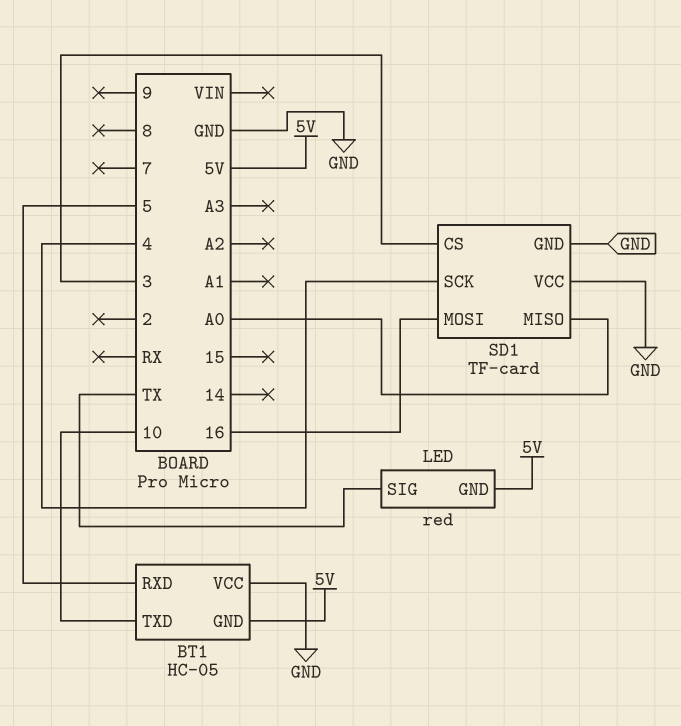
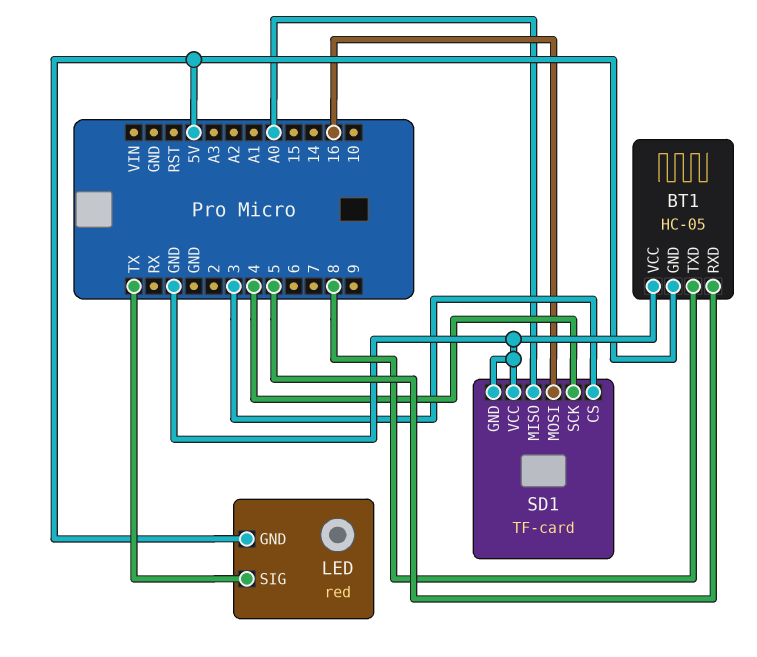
BT1 pin TXD: 10 -> 8

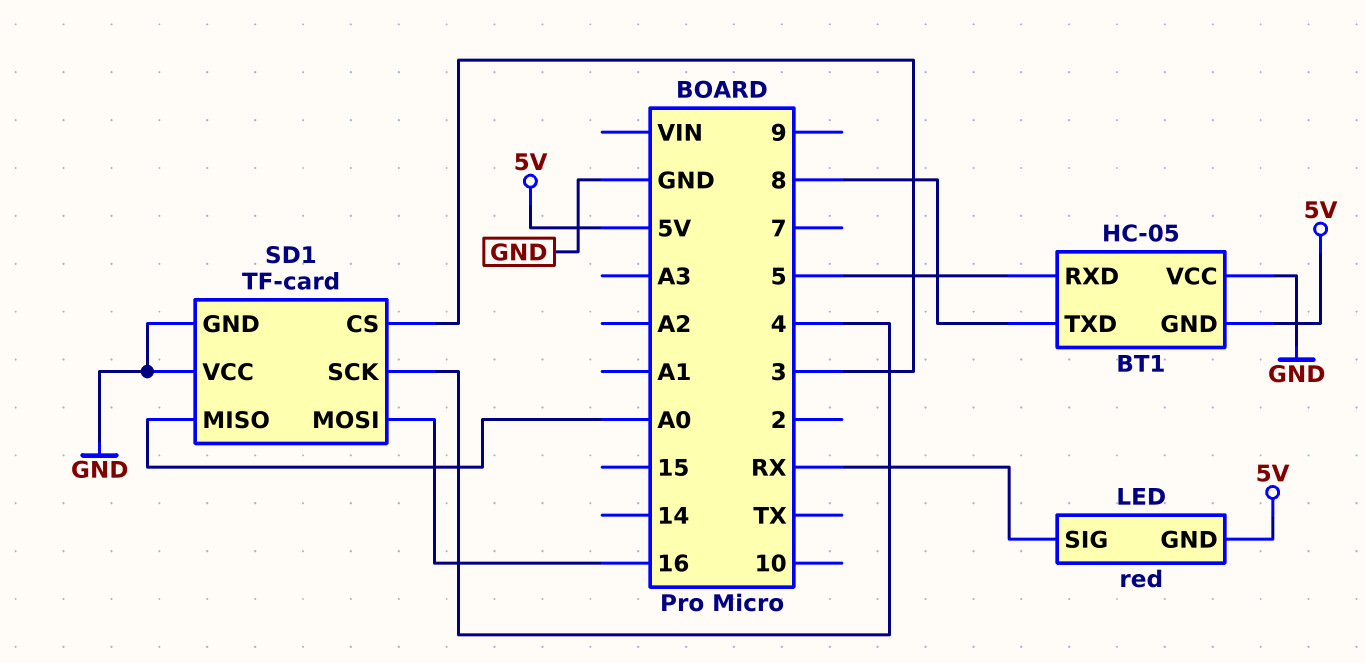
LED pin SIG: TX -> RX

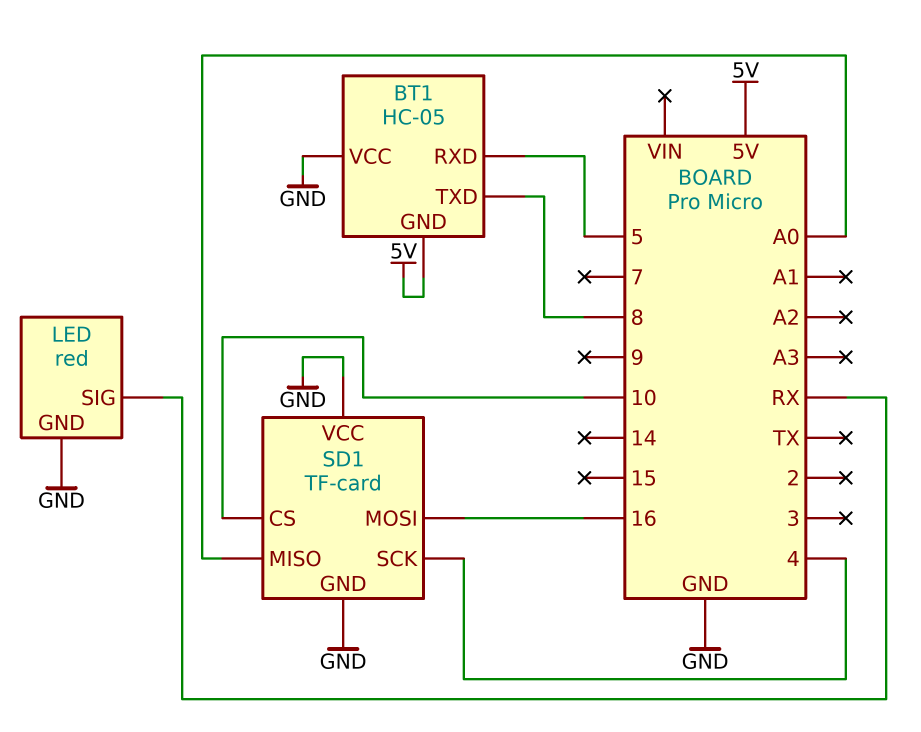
LED pin GND: 5V -> GND
SD1 pin CS: 3 -> 10

